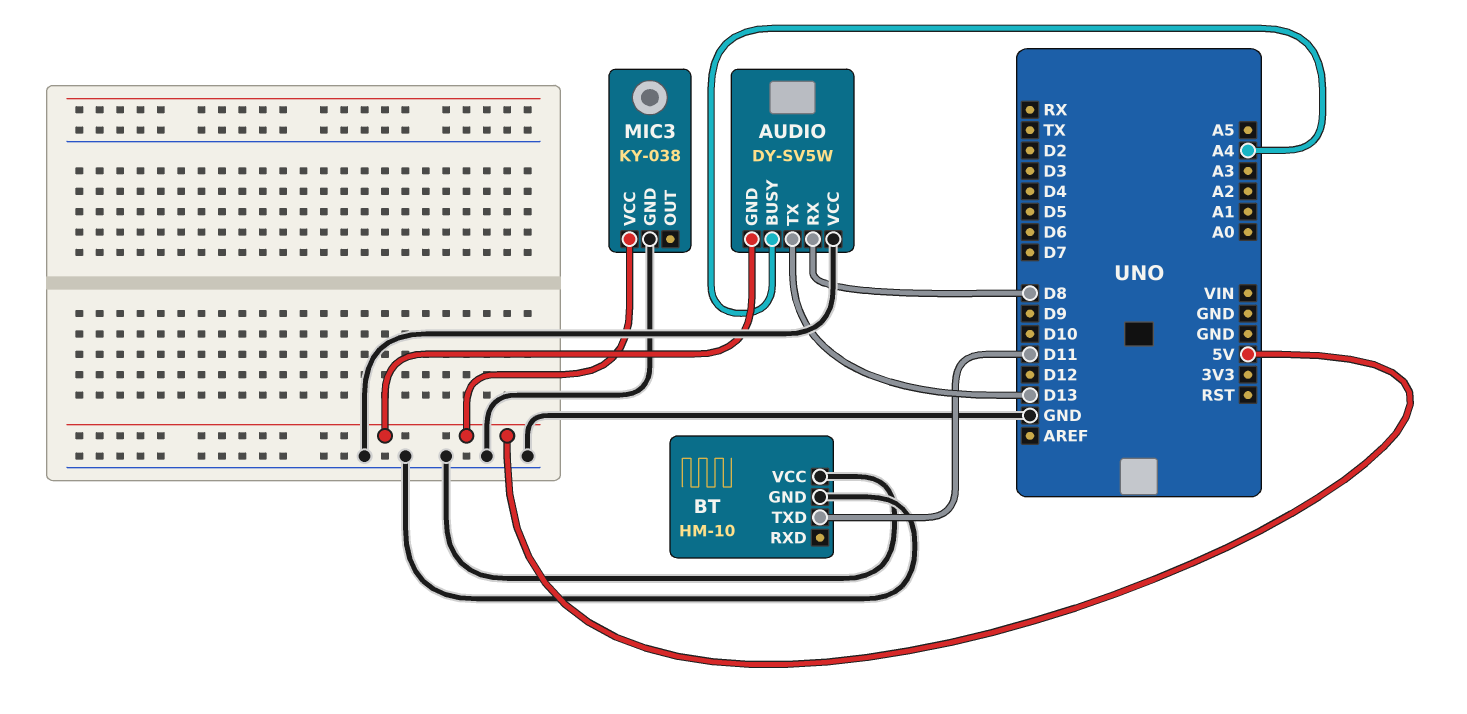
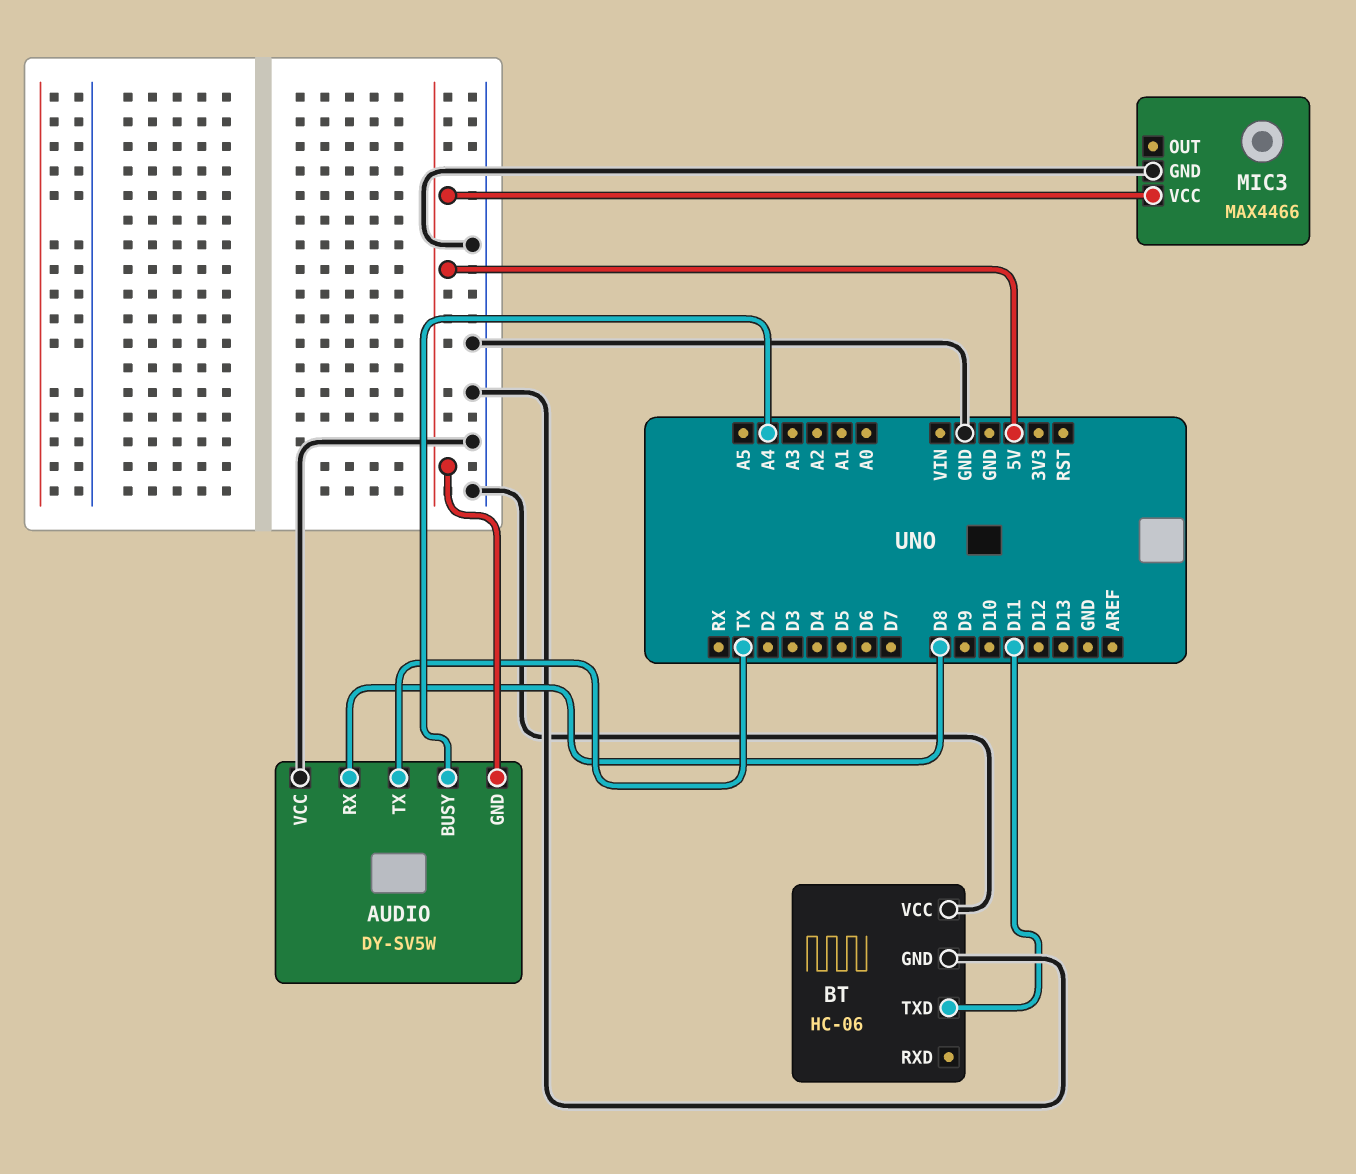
AUDIO pin TX: D13 -> TX
BT: HM-10 -> HC-06
MIC3: KY-038 -> MAX4466

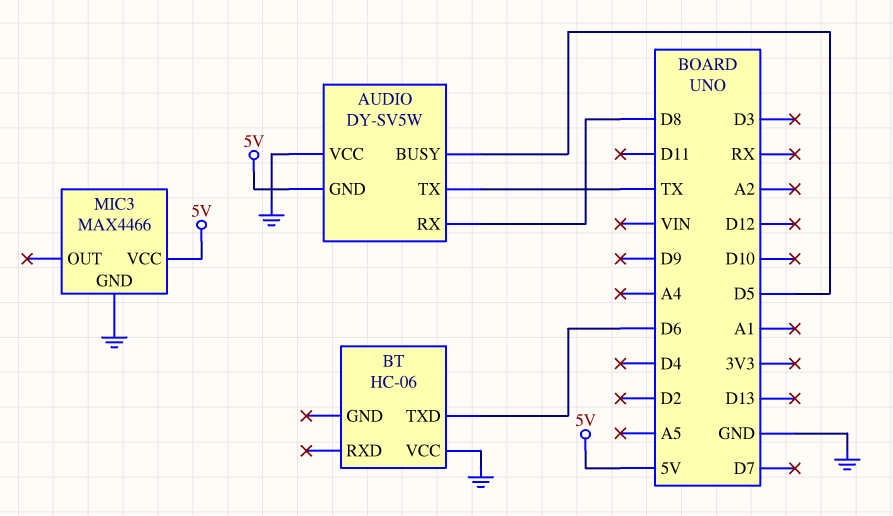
AUDIO pin BUSY: A4 -> D5
BT pin GND: GND -> none
BT pin TXD: D11 -> D6

